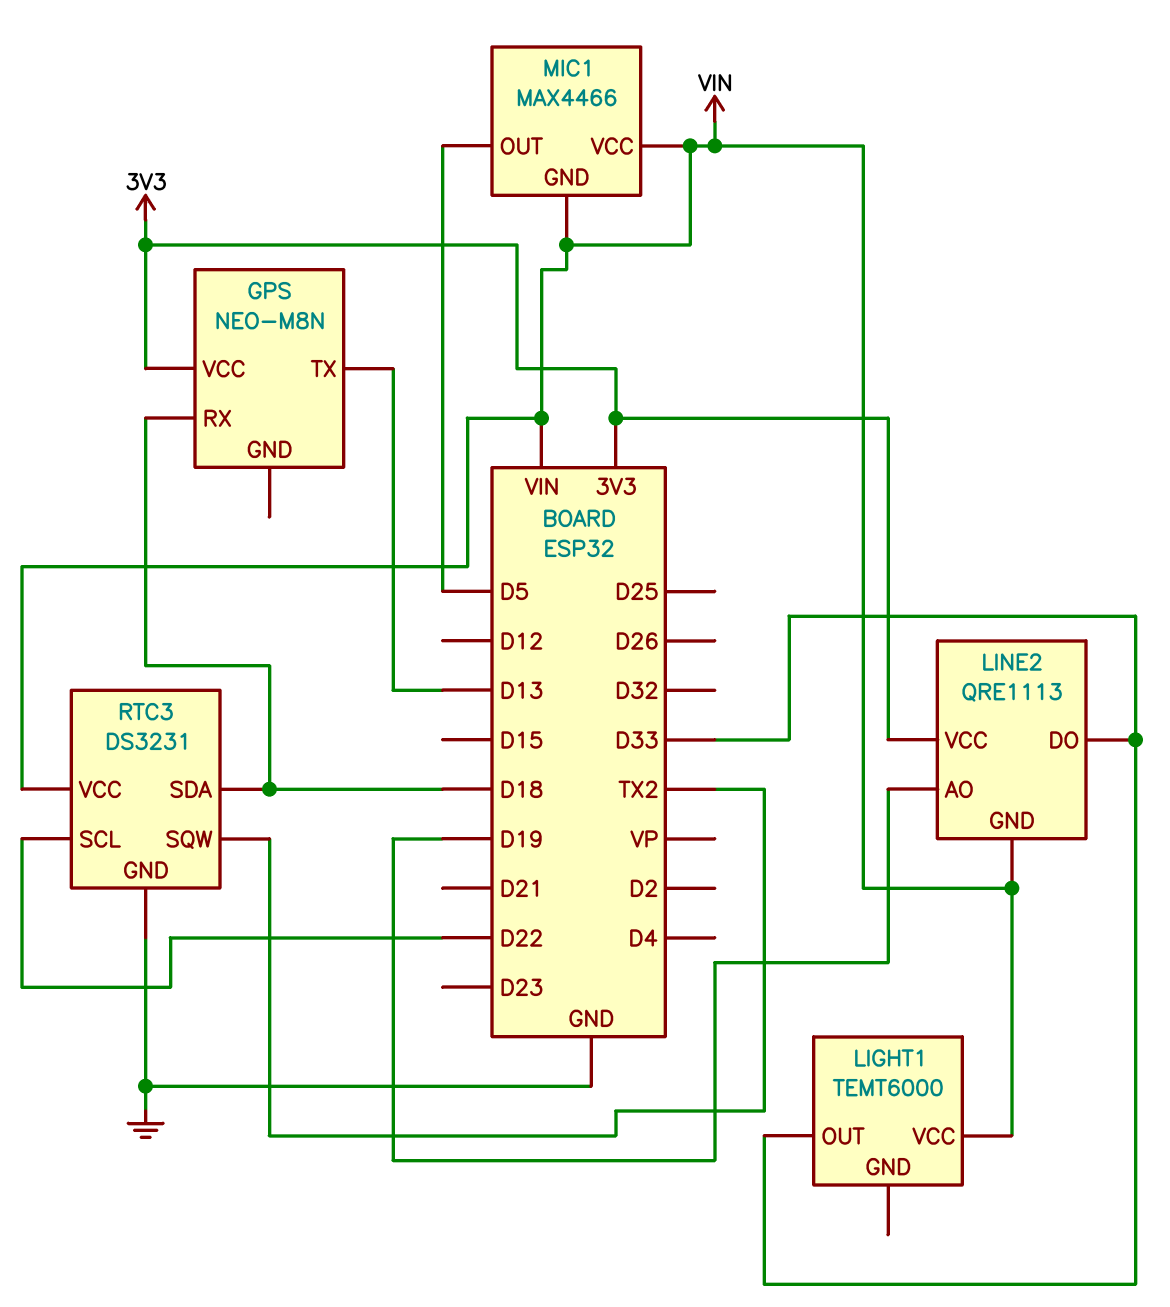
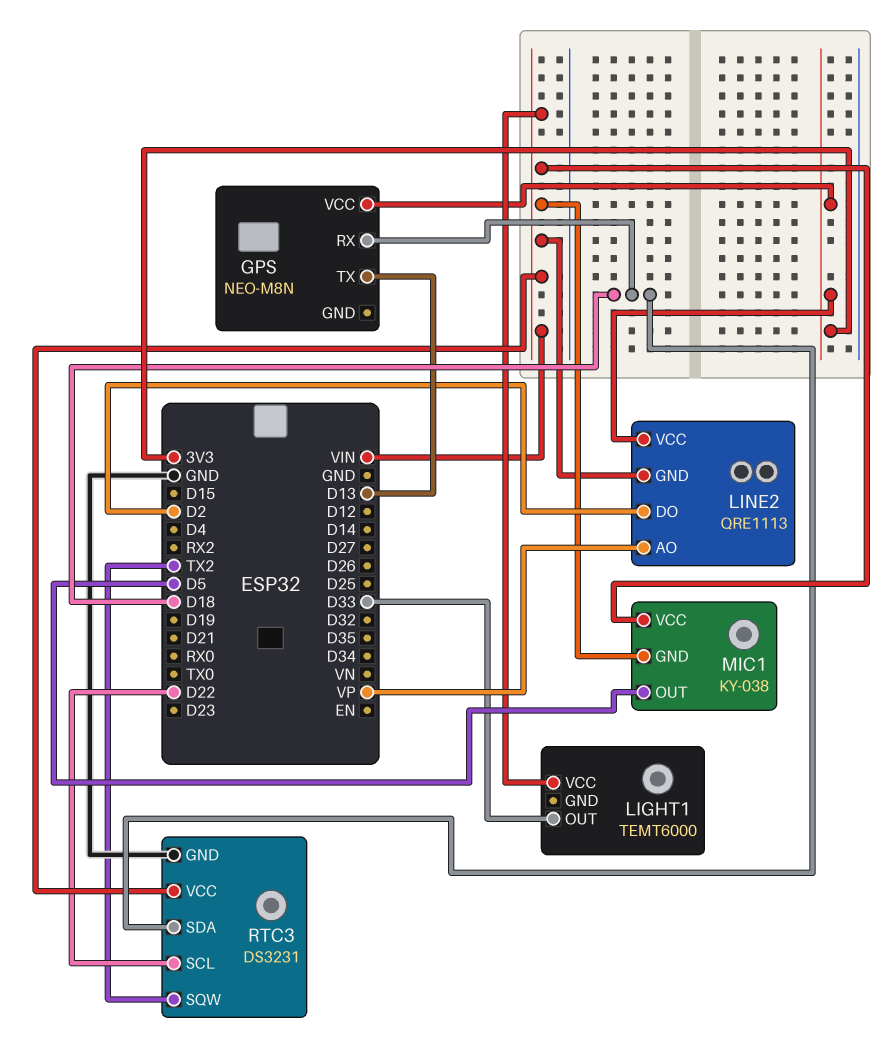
LINE2 pin AO: D19 -> VP
LINE2 pin DO: D33 -> D2
MIC1: MAX4466 -> KY-038

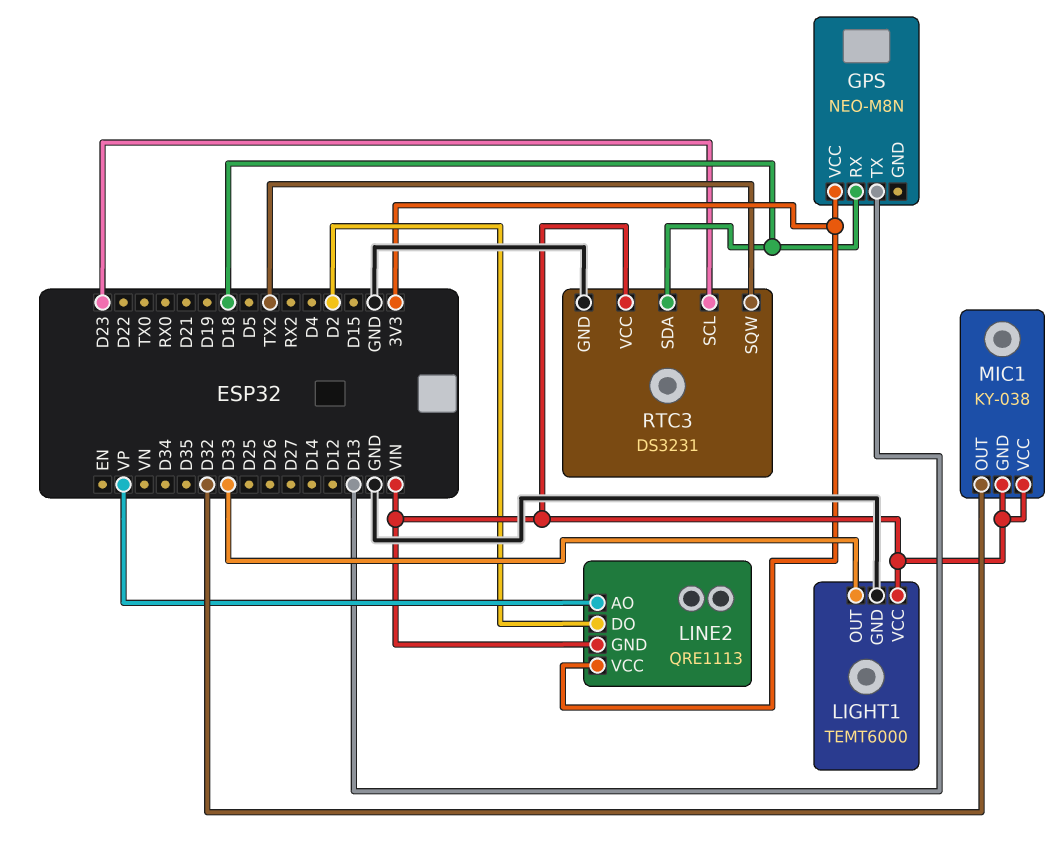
LIGHT1 pin GND: none -> GND
MIC1 pin OUT: D5 -> D32
RTC3 pin SCL: D22 -> D23

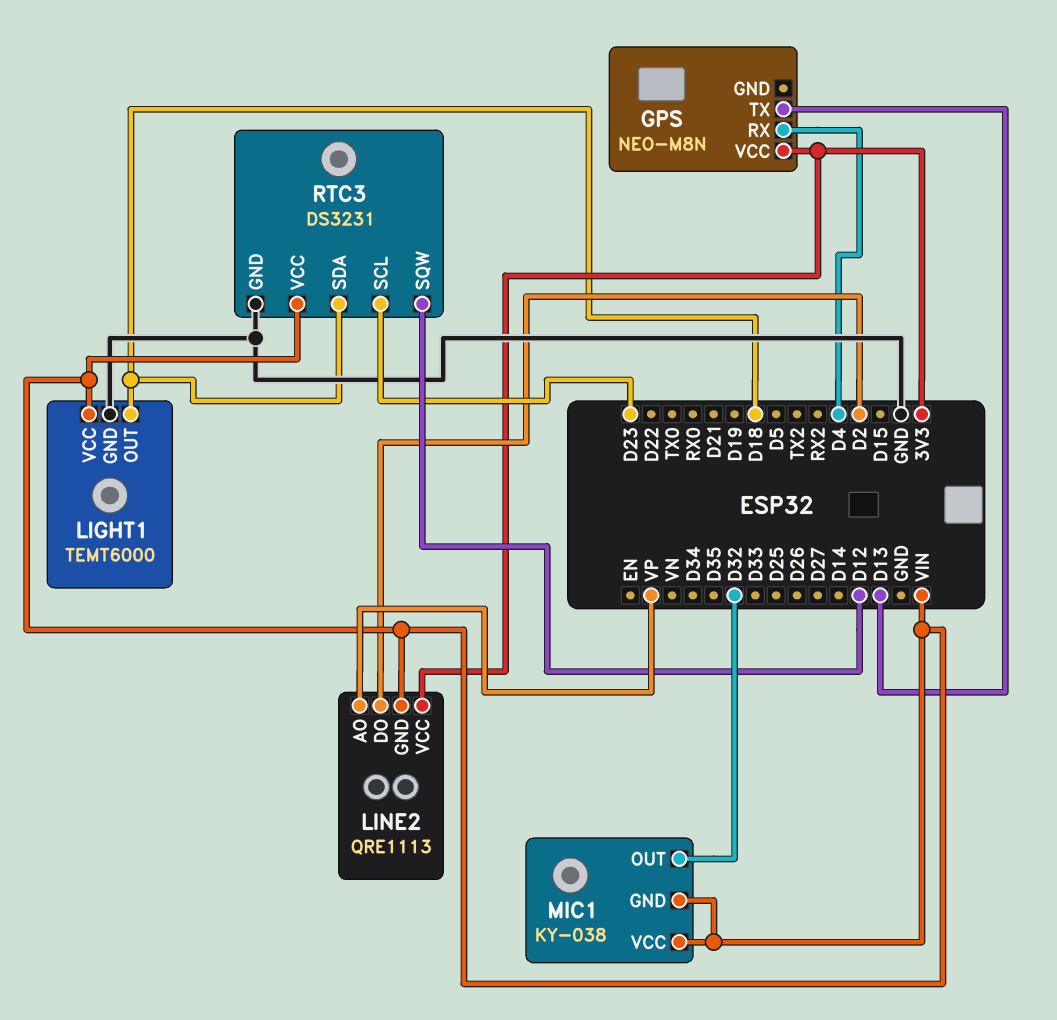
GPS pin RX: D18 -> D4
LIGHT1 pin OUT: D33 -> D18
RTC3 pin SQW: TX2 -> D12

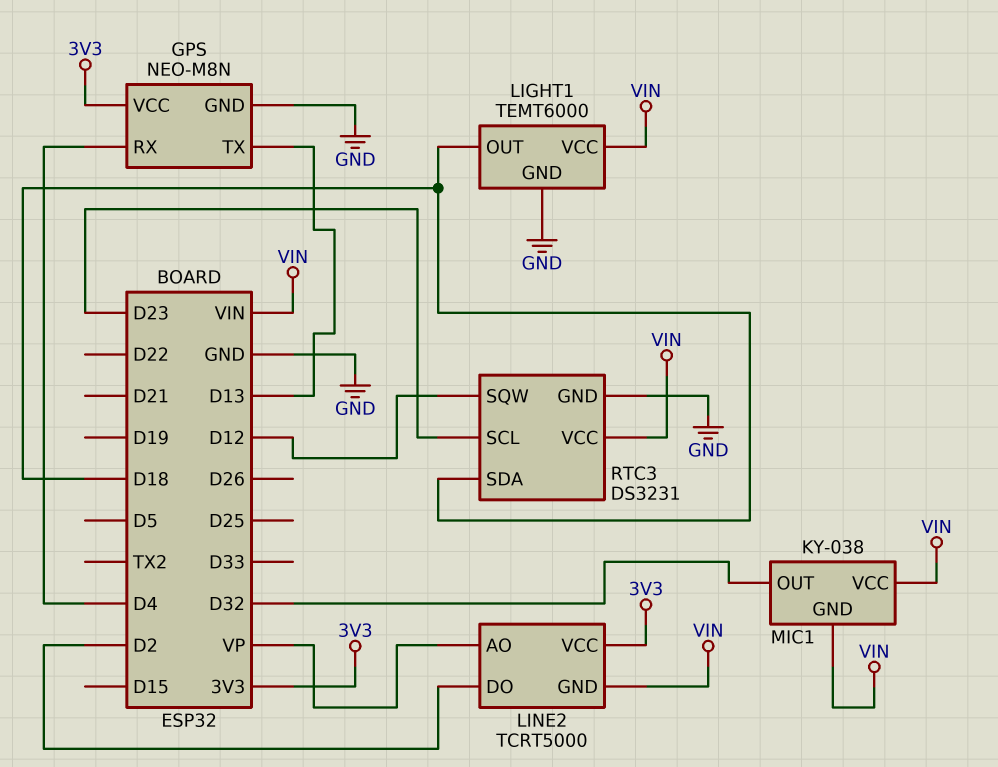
GPS pin GND: none -> GND
LINE2: QRE1113 -> TCRT5000

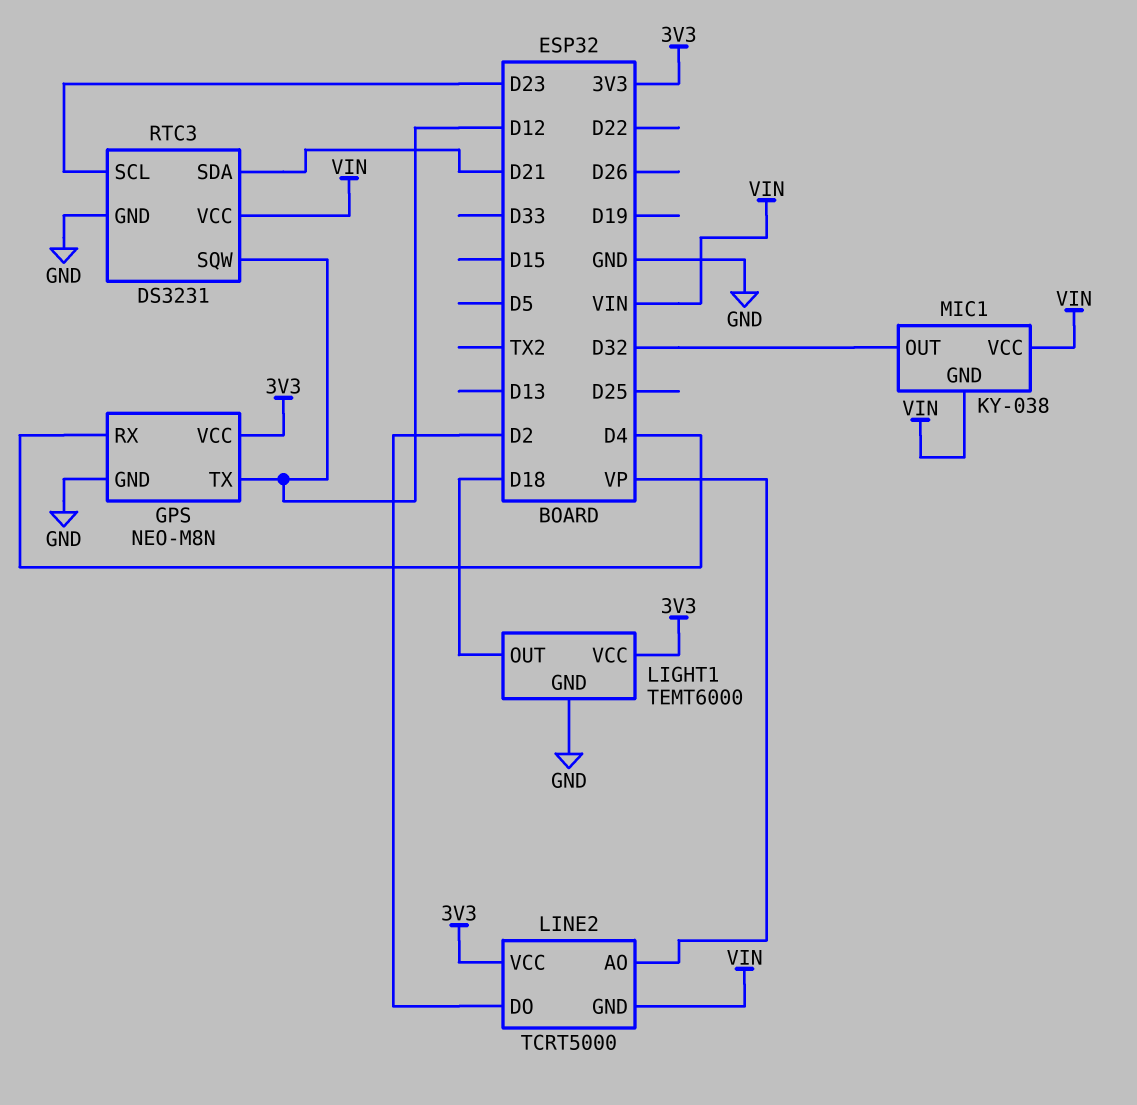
GPS pin TX: D13 -> D12
LIGHT1 pin VCC: VIN -> 3V3
RTC3 pin SDA: D18 -> D21

